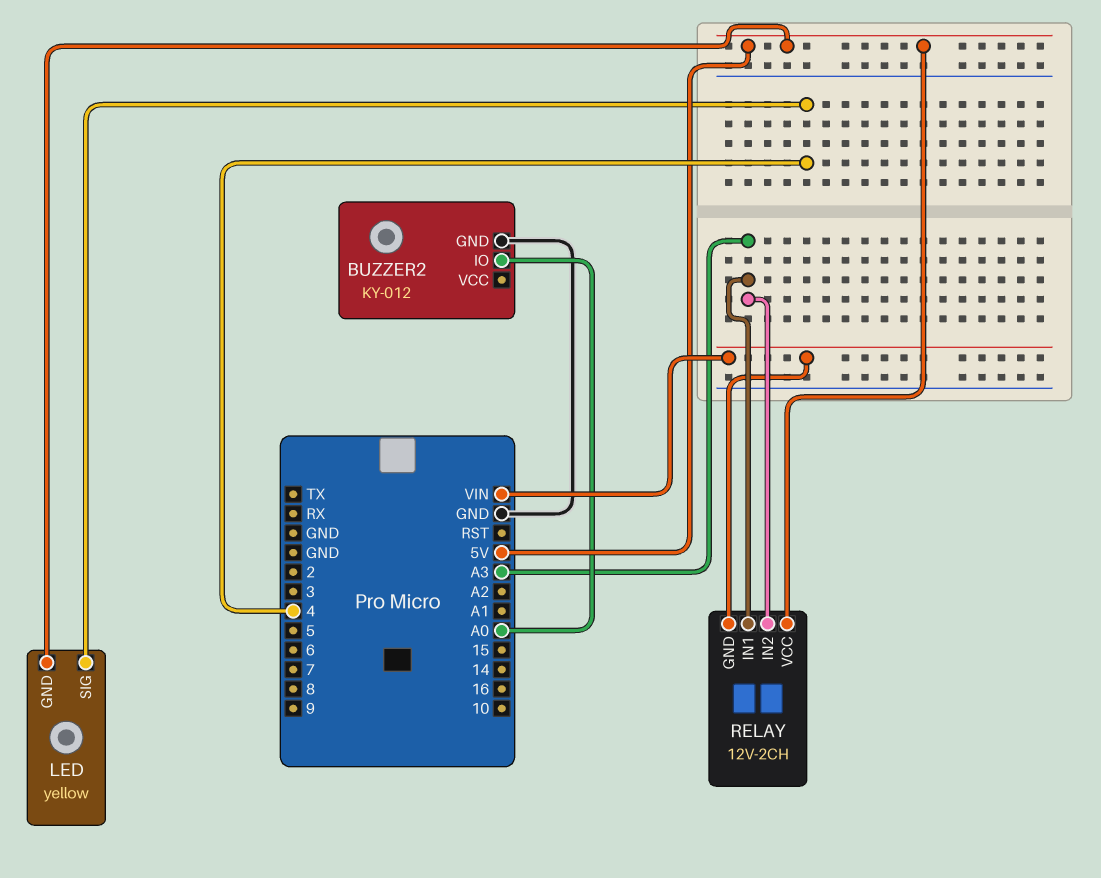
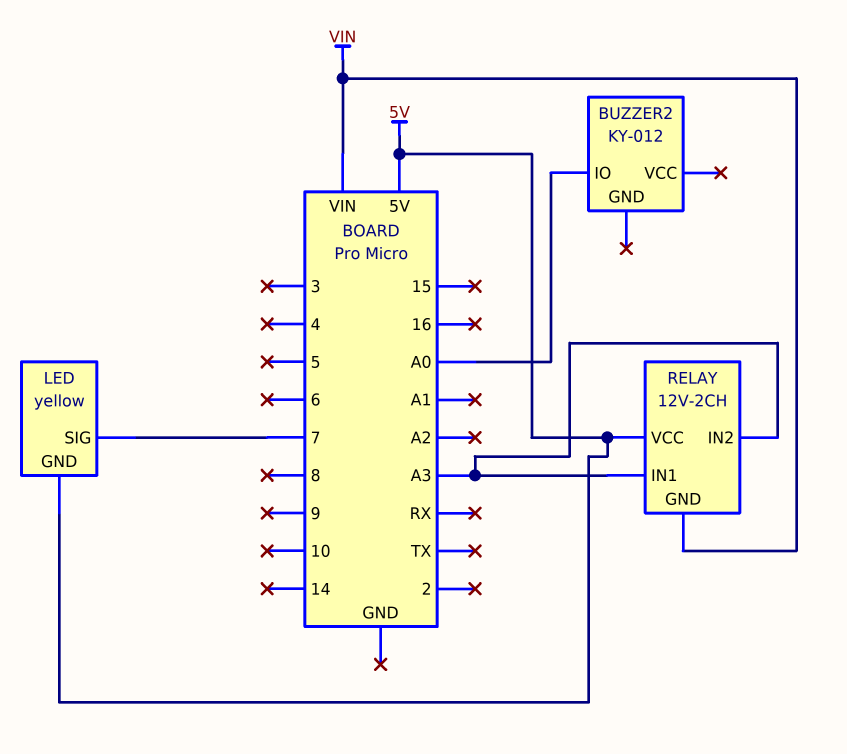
BUZZER2 pin GND: GND -> none
LED pin SIG: 4 -> 7

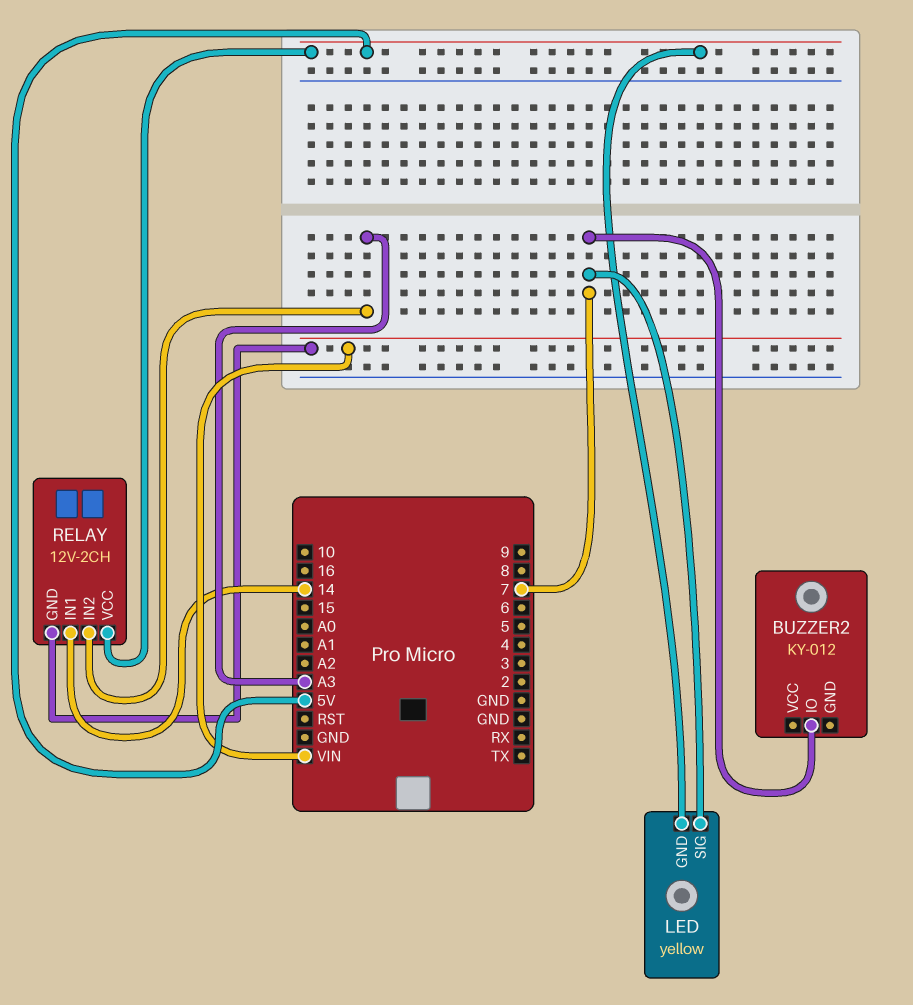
BUZZER2 pin IO: A0 -> 7
RELAY pin IN1: A3 -> 14

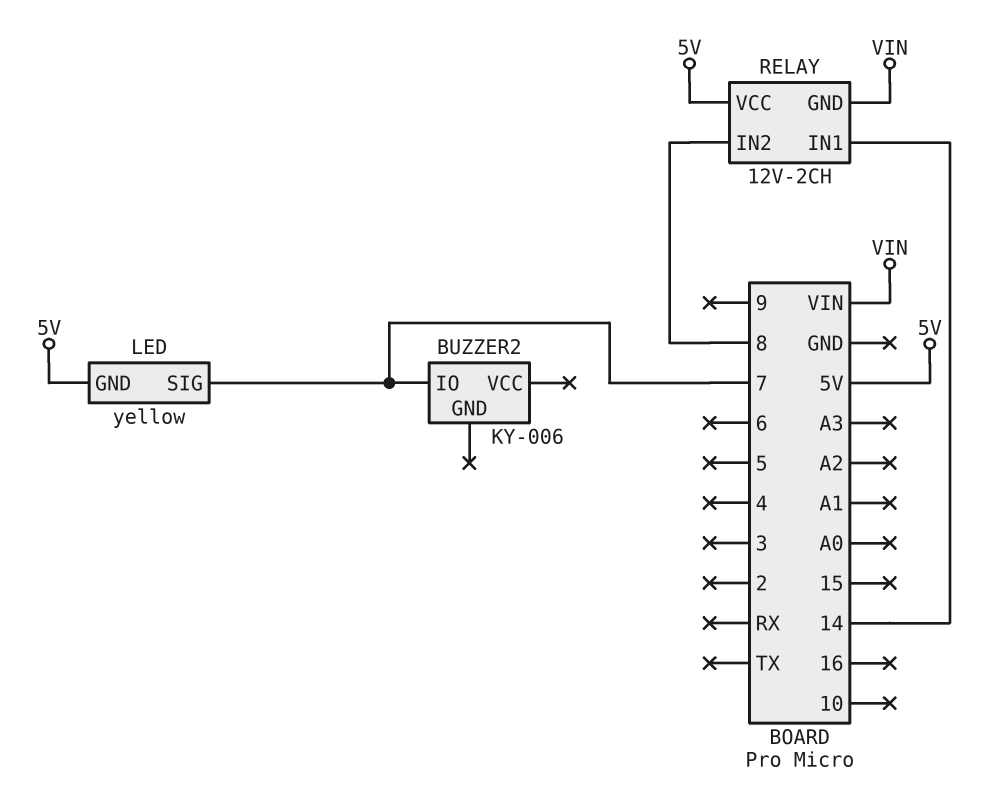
BUZZER2: KY-012 -> KY-006
RELAY pin IN2: A3 -> 8

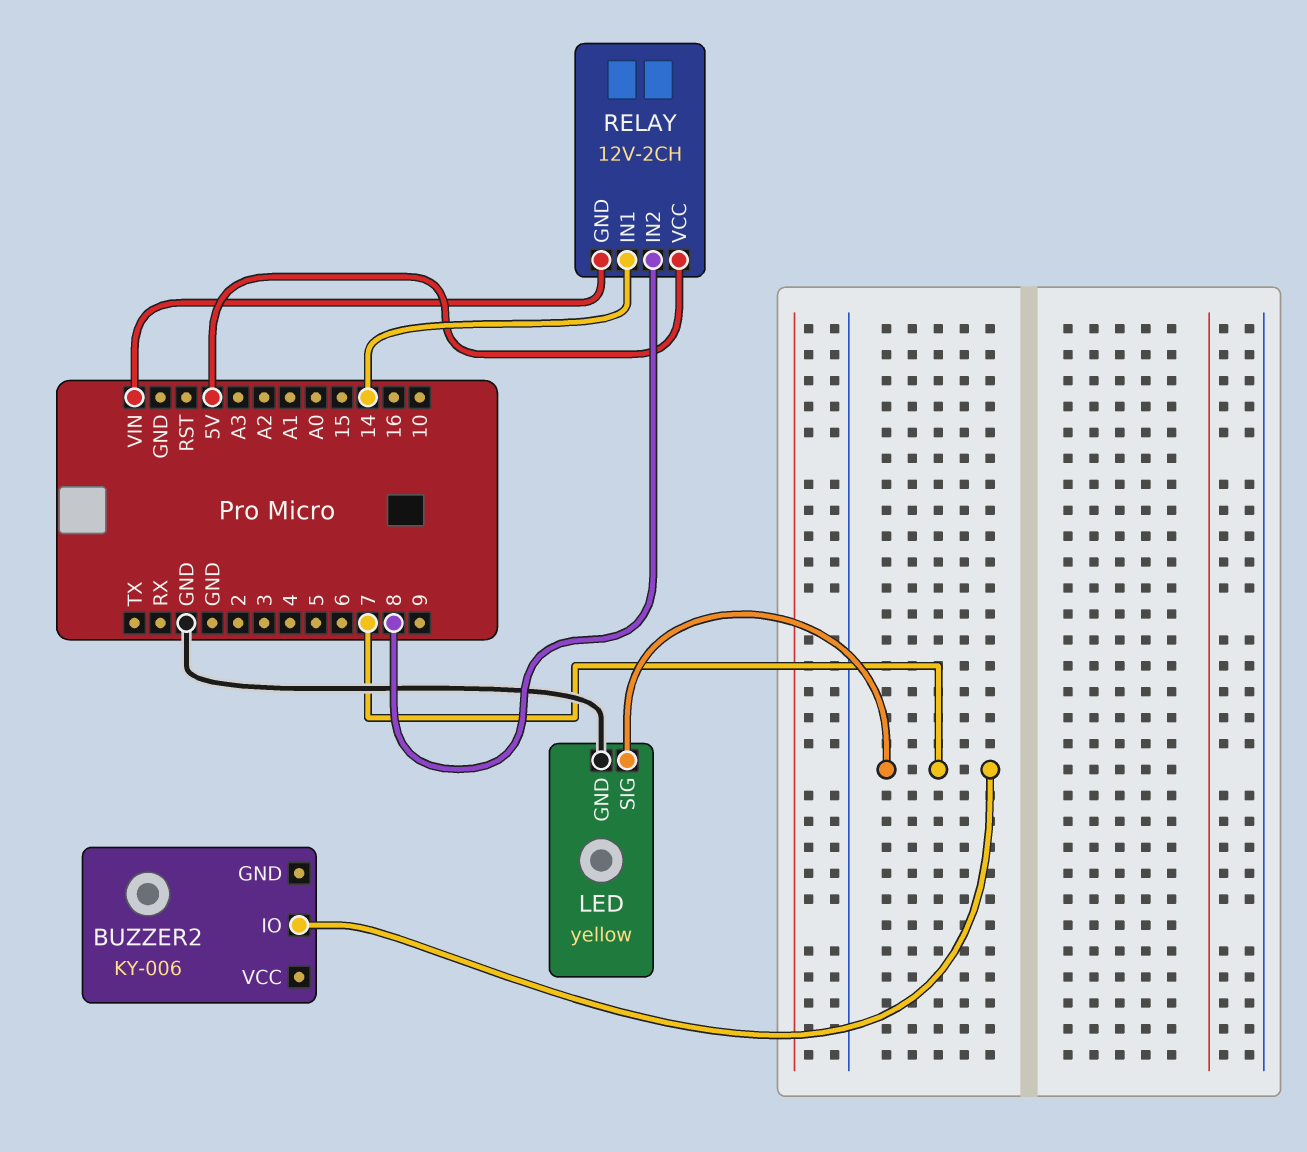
LED pin GND: 5V -> GND

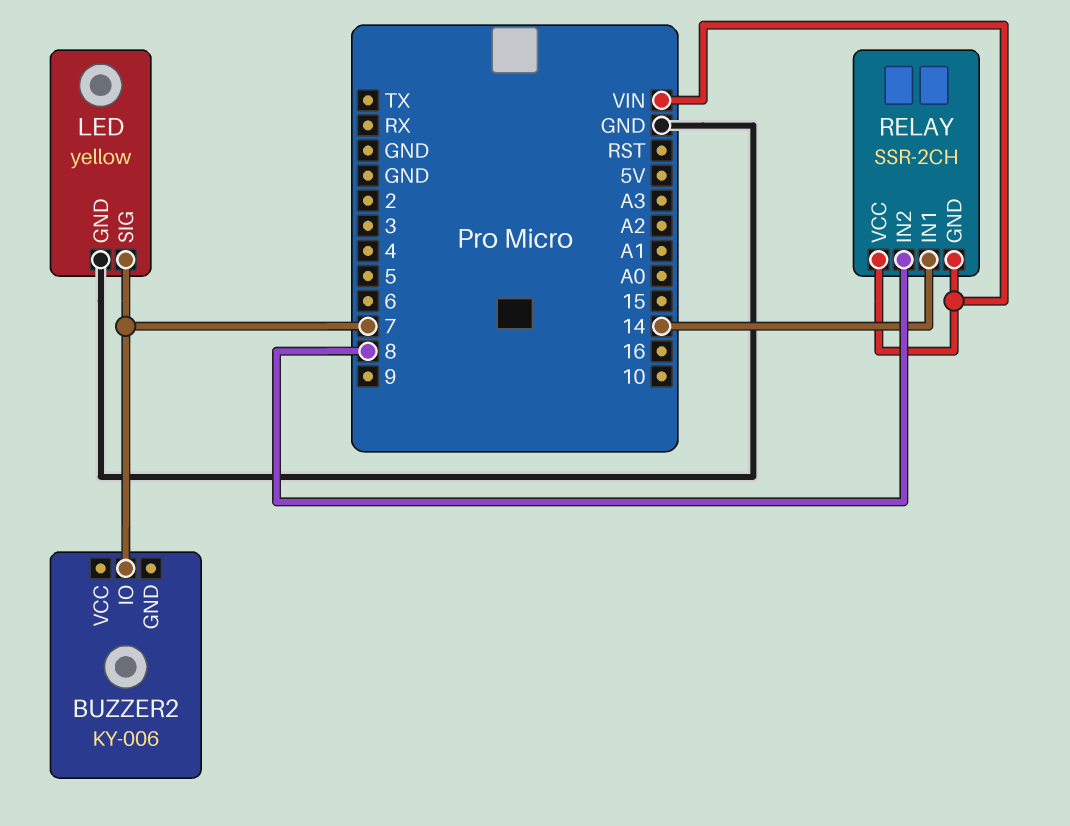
RELAY: 12V-2CH -> SSR-2CH
RELAY pin VCC: 5V -> VIN

